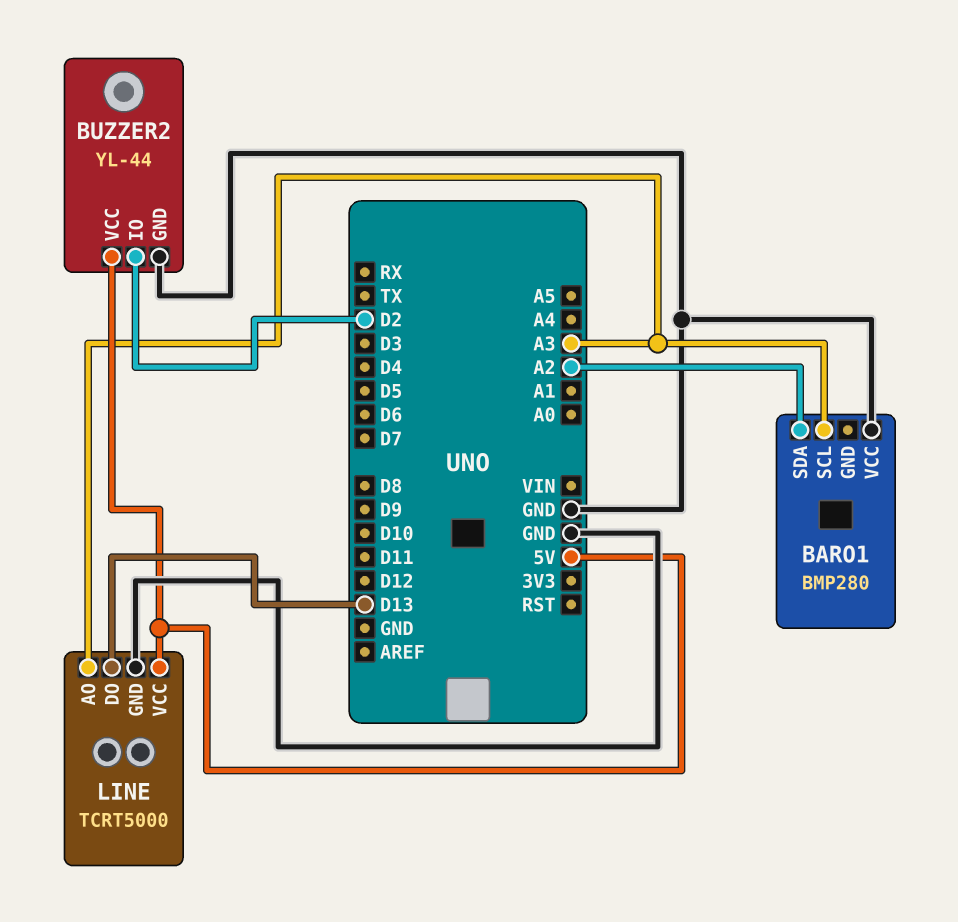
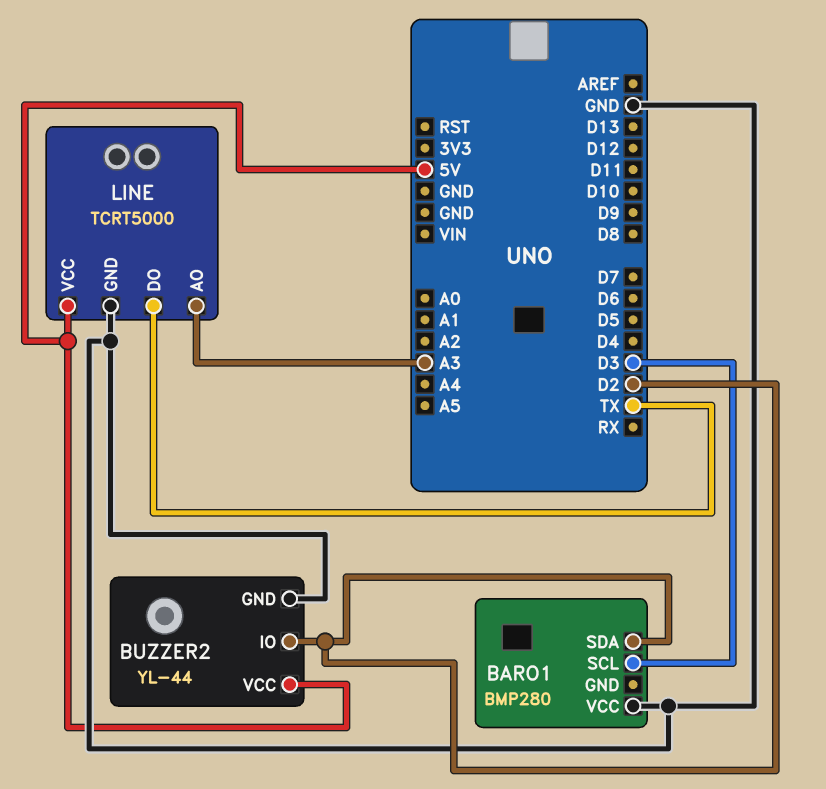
BARO1 pin SCL: A3 -> D3
BARO1 pin SDA: A2 -> D2
LINE pin DO: D13 -> TX

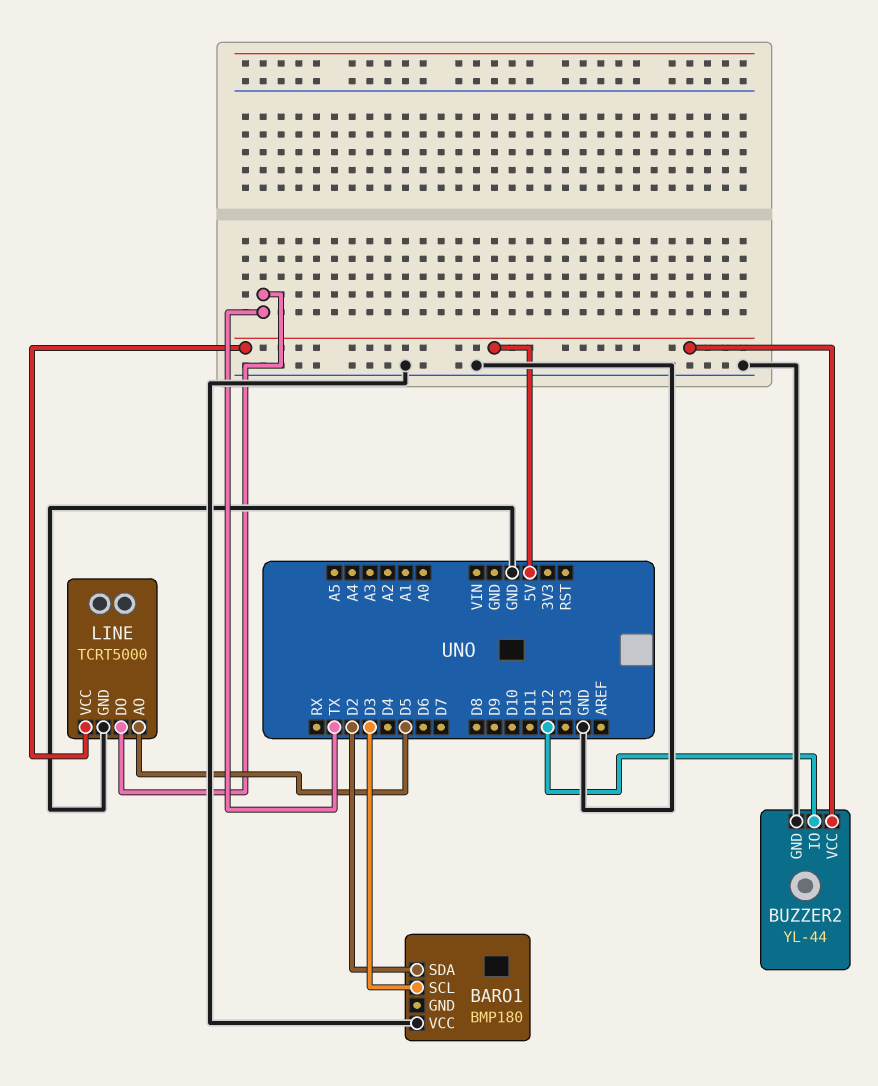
BARO1: BMP280 -> BMP180
BUZZER2 pin IO: D2 -> D12
LINE pin AO: A3 -> D5

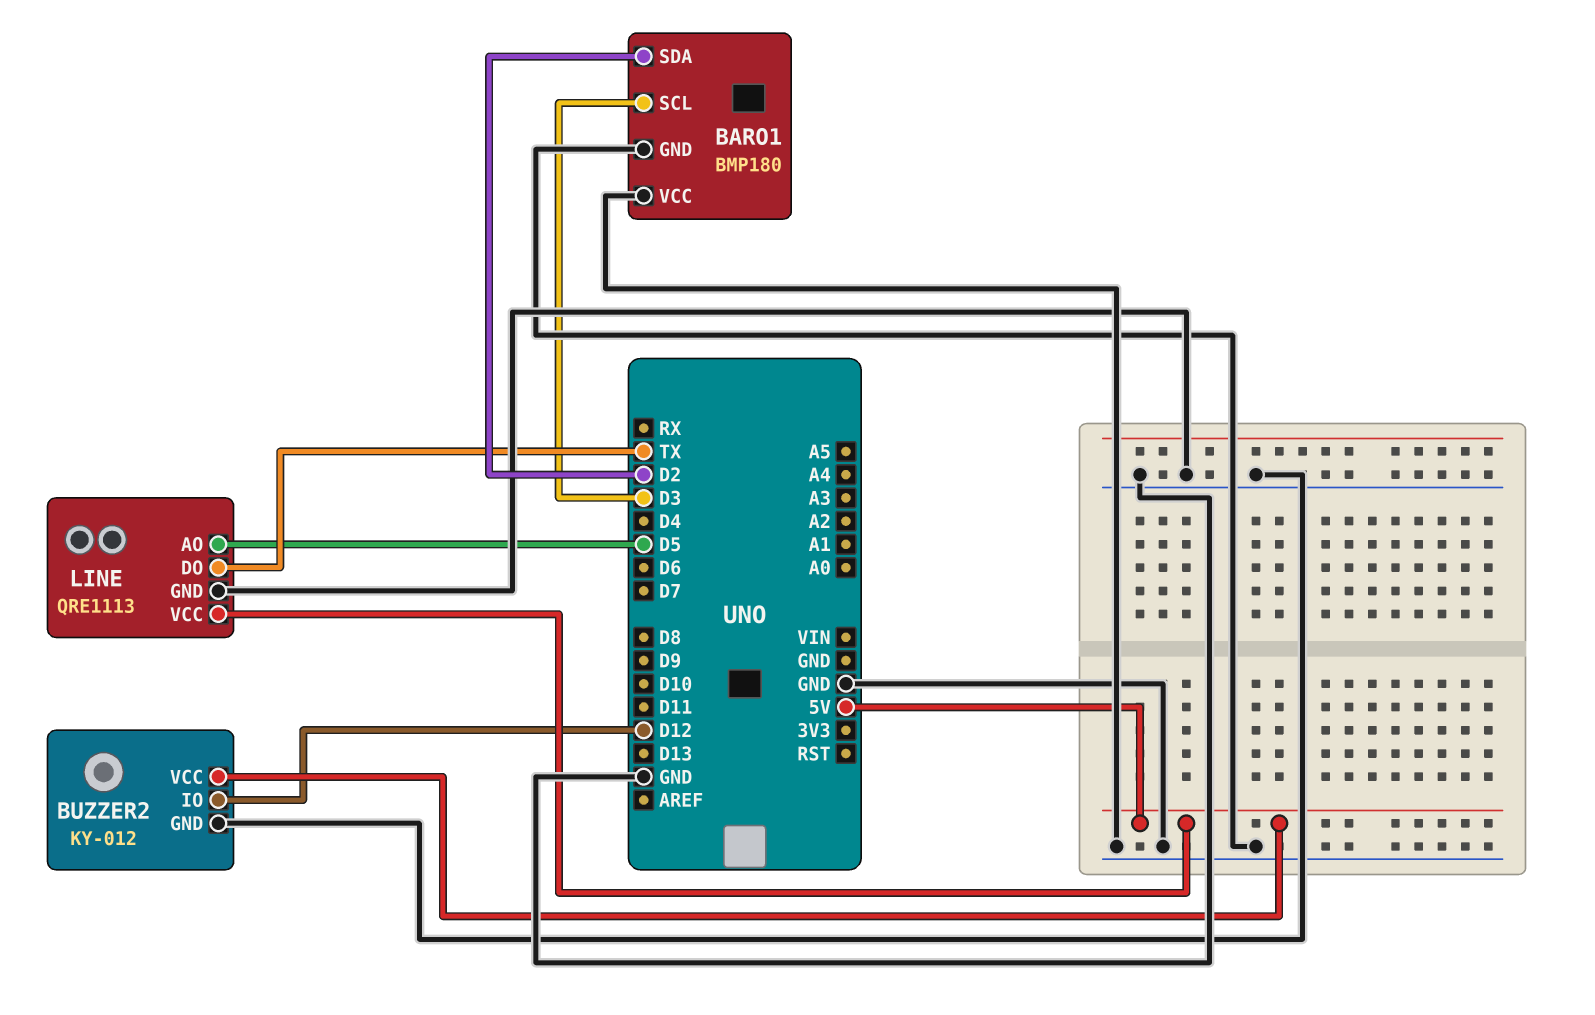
BARO1 pin GND: none -> GND
BUZZER2: YL-44 -> KY-012
LINE: TCRT5000 -> QRE1113

